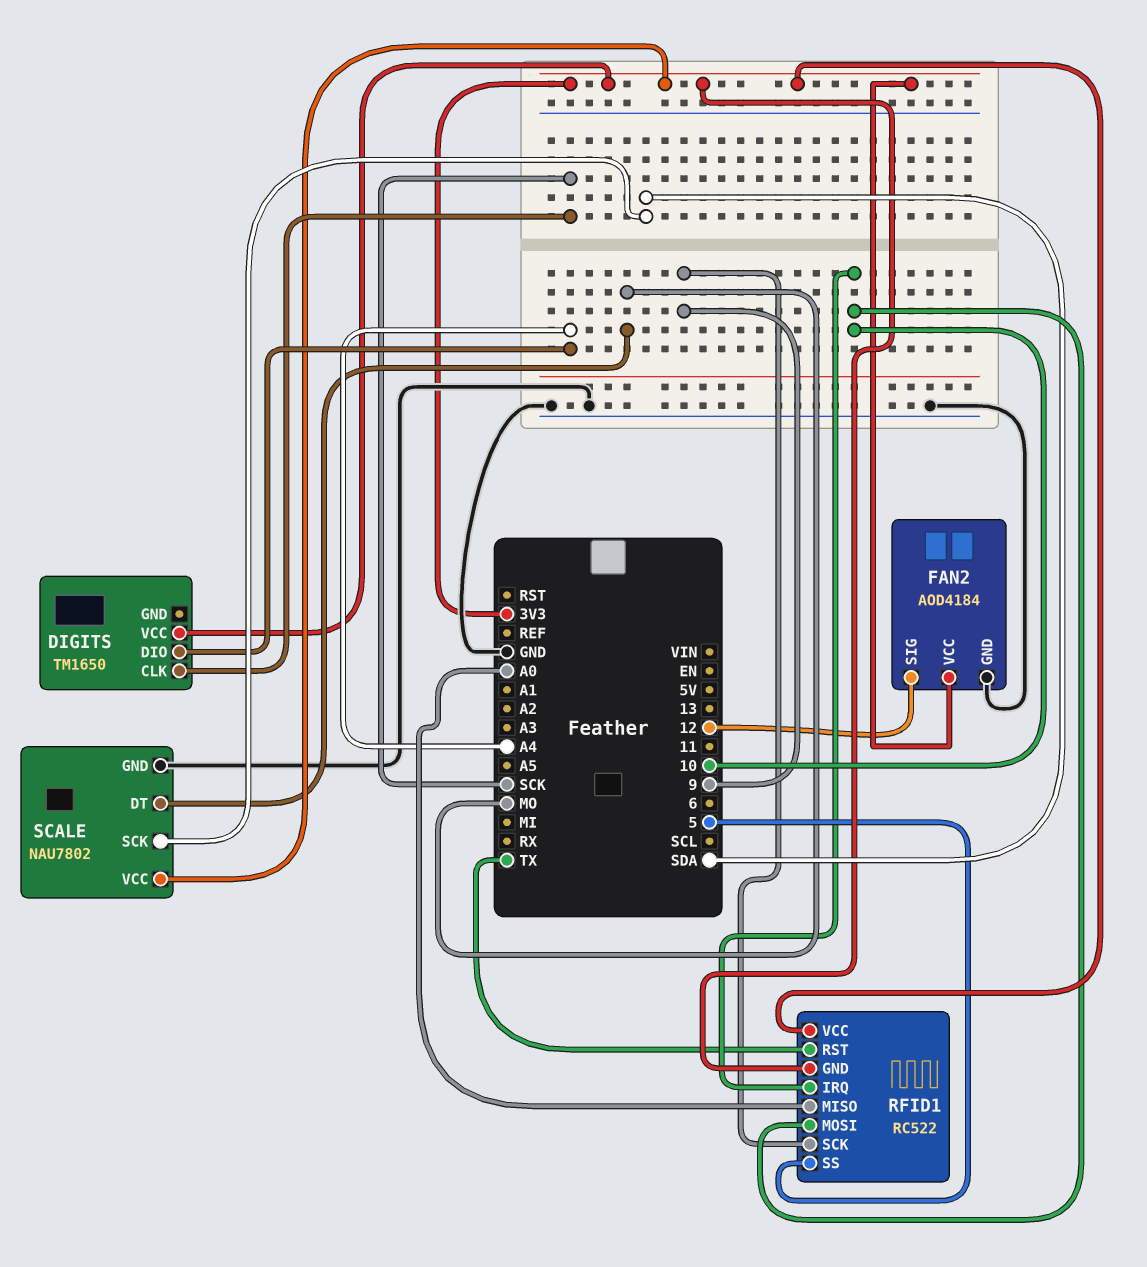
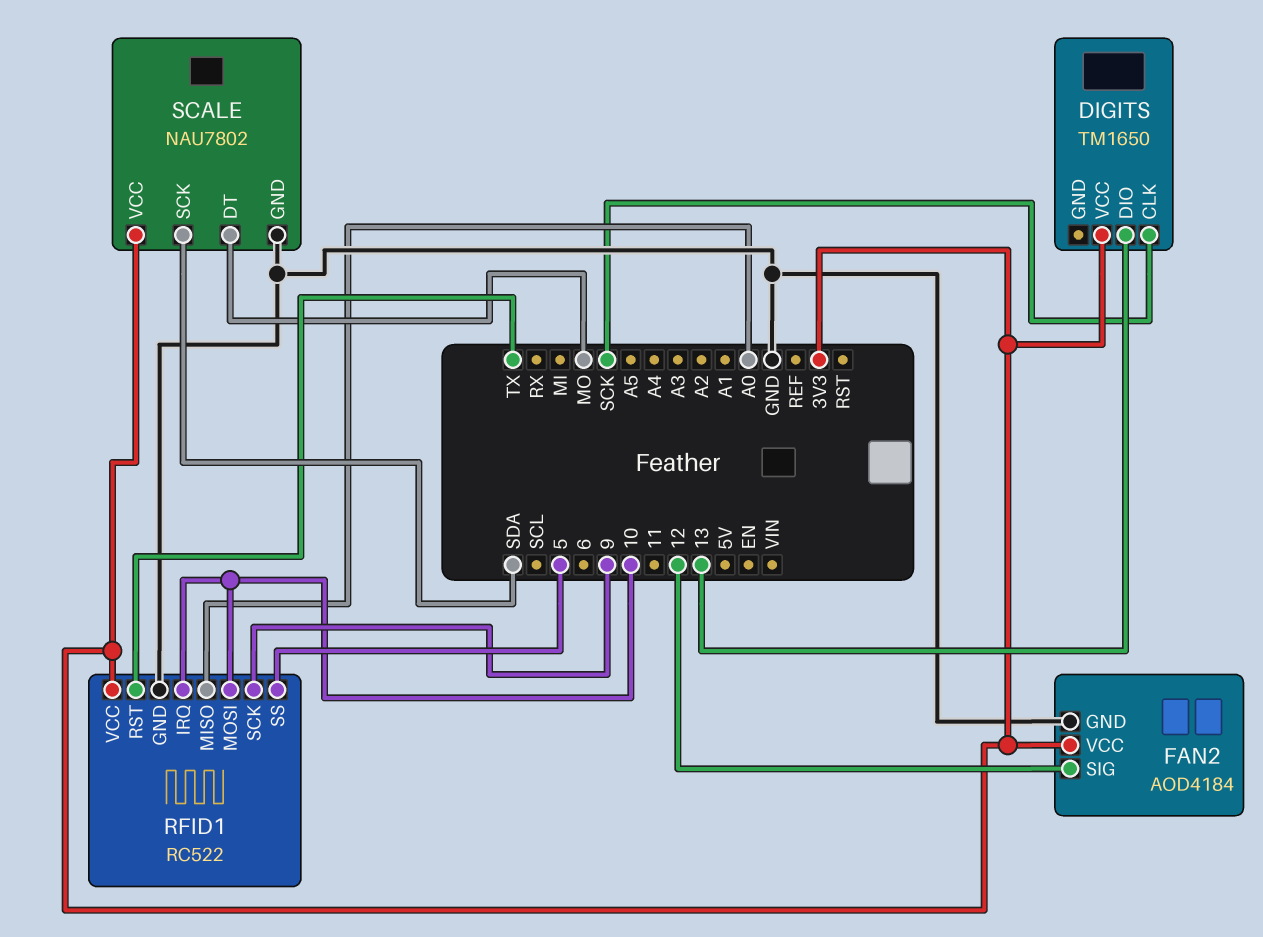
DIGITS pin DIO: A4 -> 13
RFID1 pin GND: 3V3 -> GND

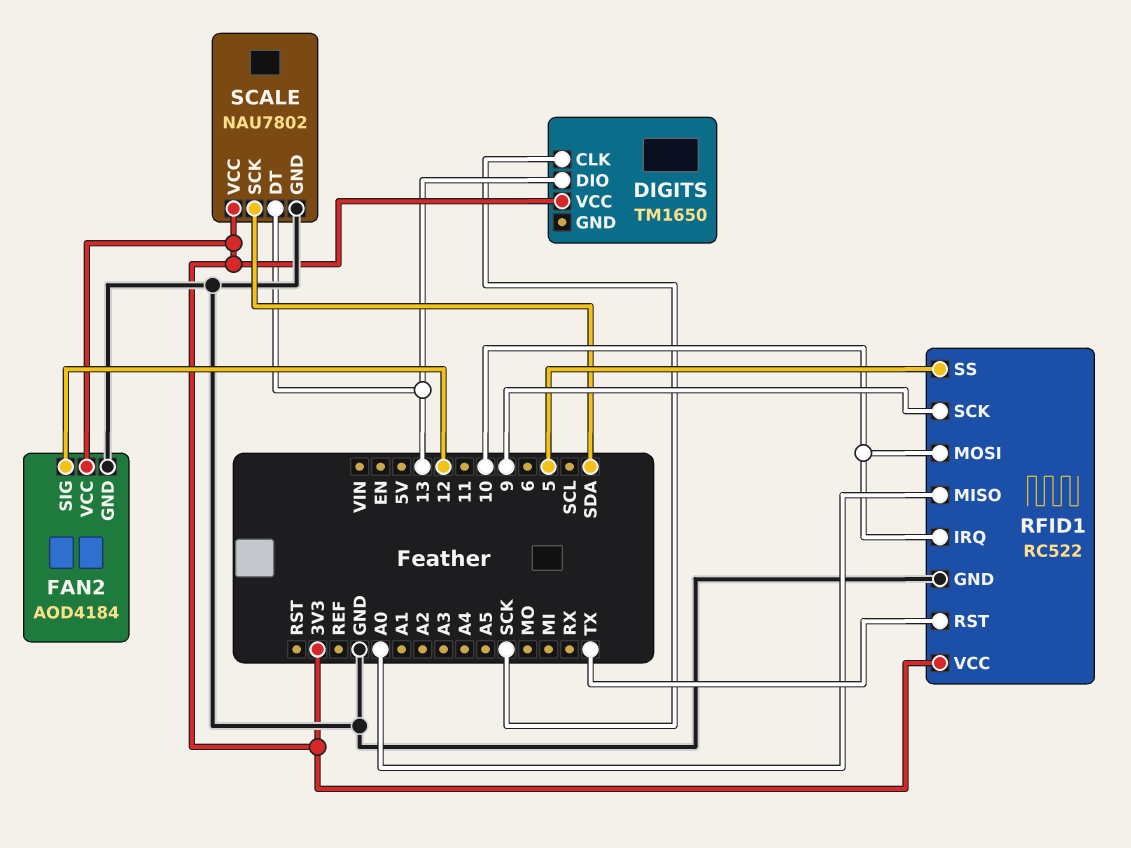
SCALE pin DT: MO -> 13

